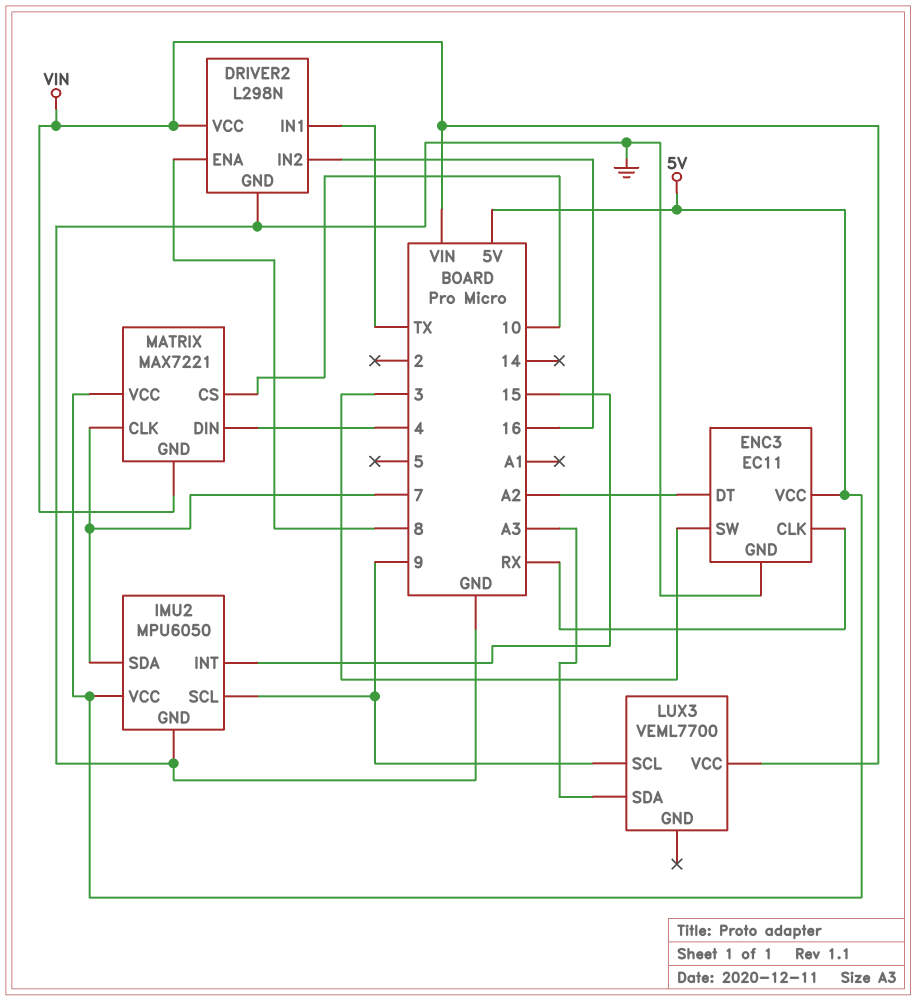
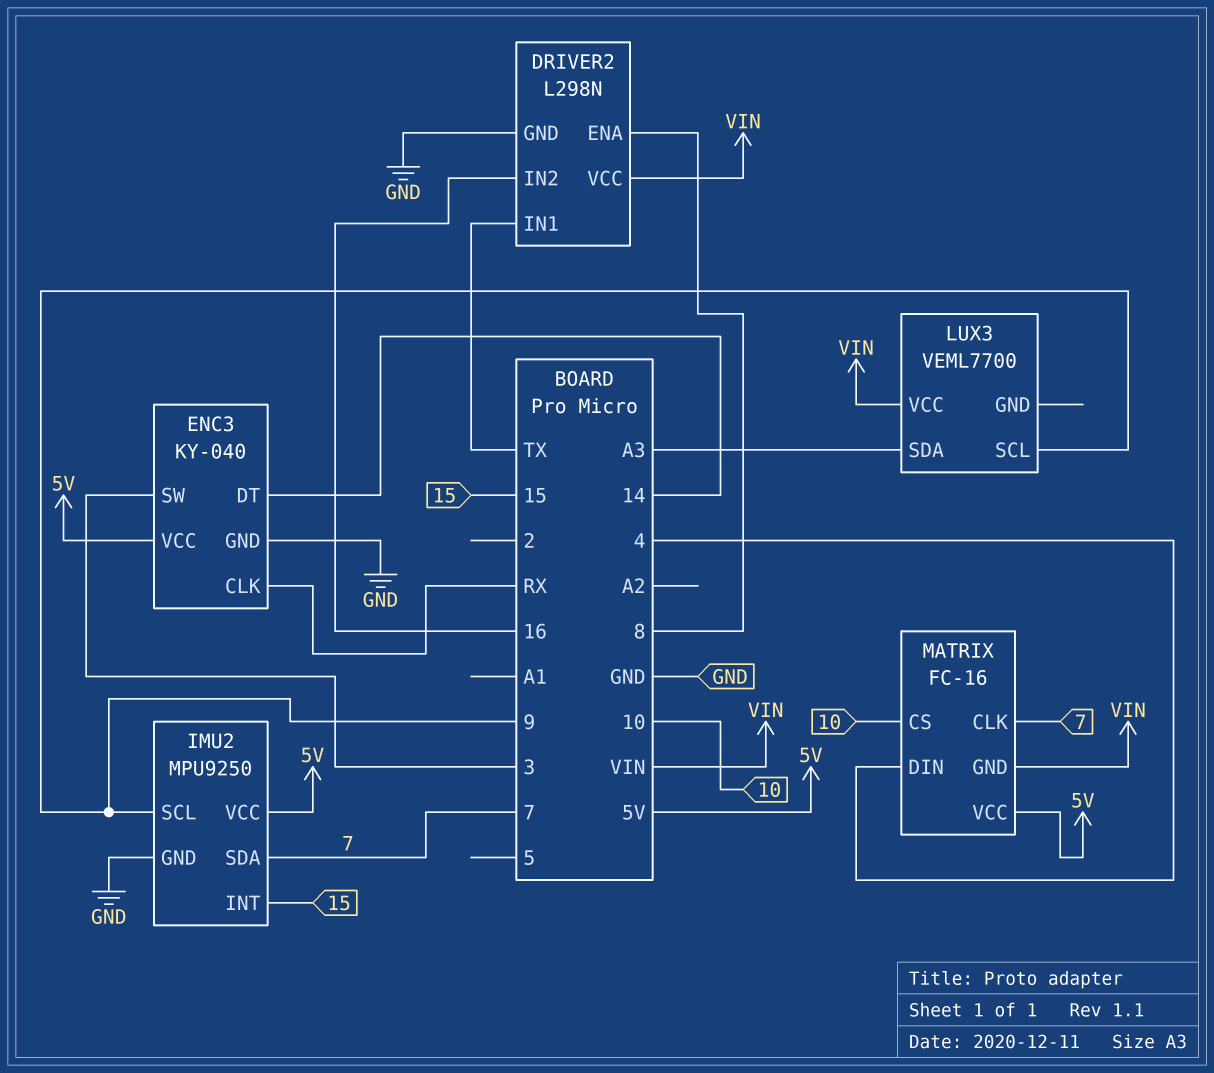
ENC3: EC11 -> KY-040
ENC3 pin DT: A2 -> 14
IMU2: MPU6050 -> MPU9250
MATRIX: MAX7221 -> FC-16

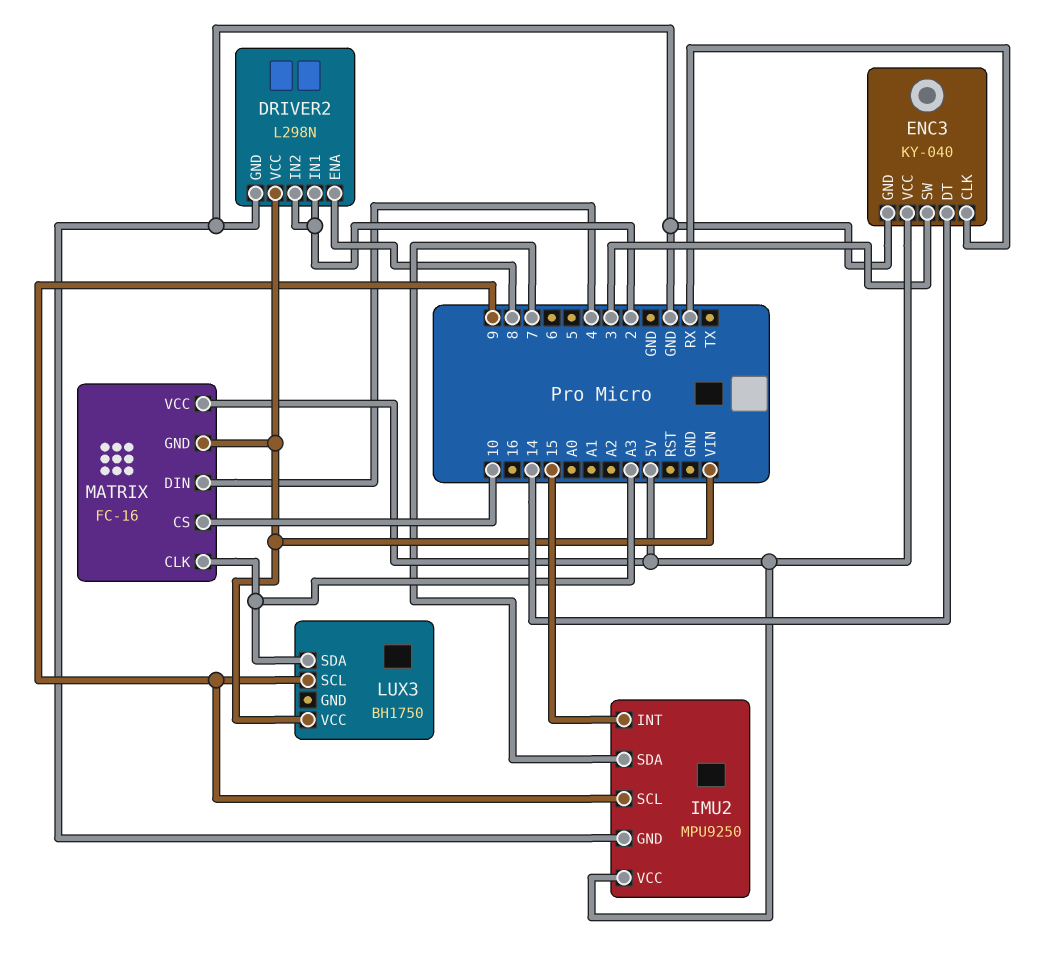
DRIVER2 pin IN1: TX -> 2
DRIVER2 pin IN2: 16 -> 2
LUX3: VEML7700 -> BH1750
MATRIX pin CLK: 7 -> A3

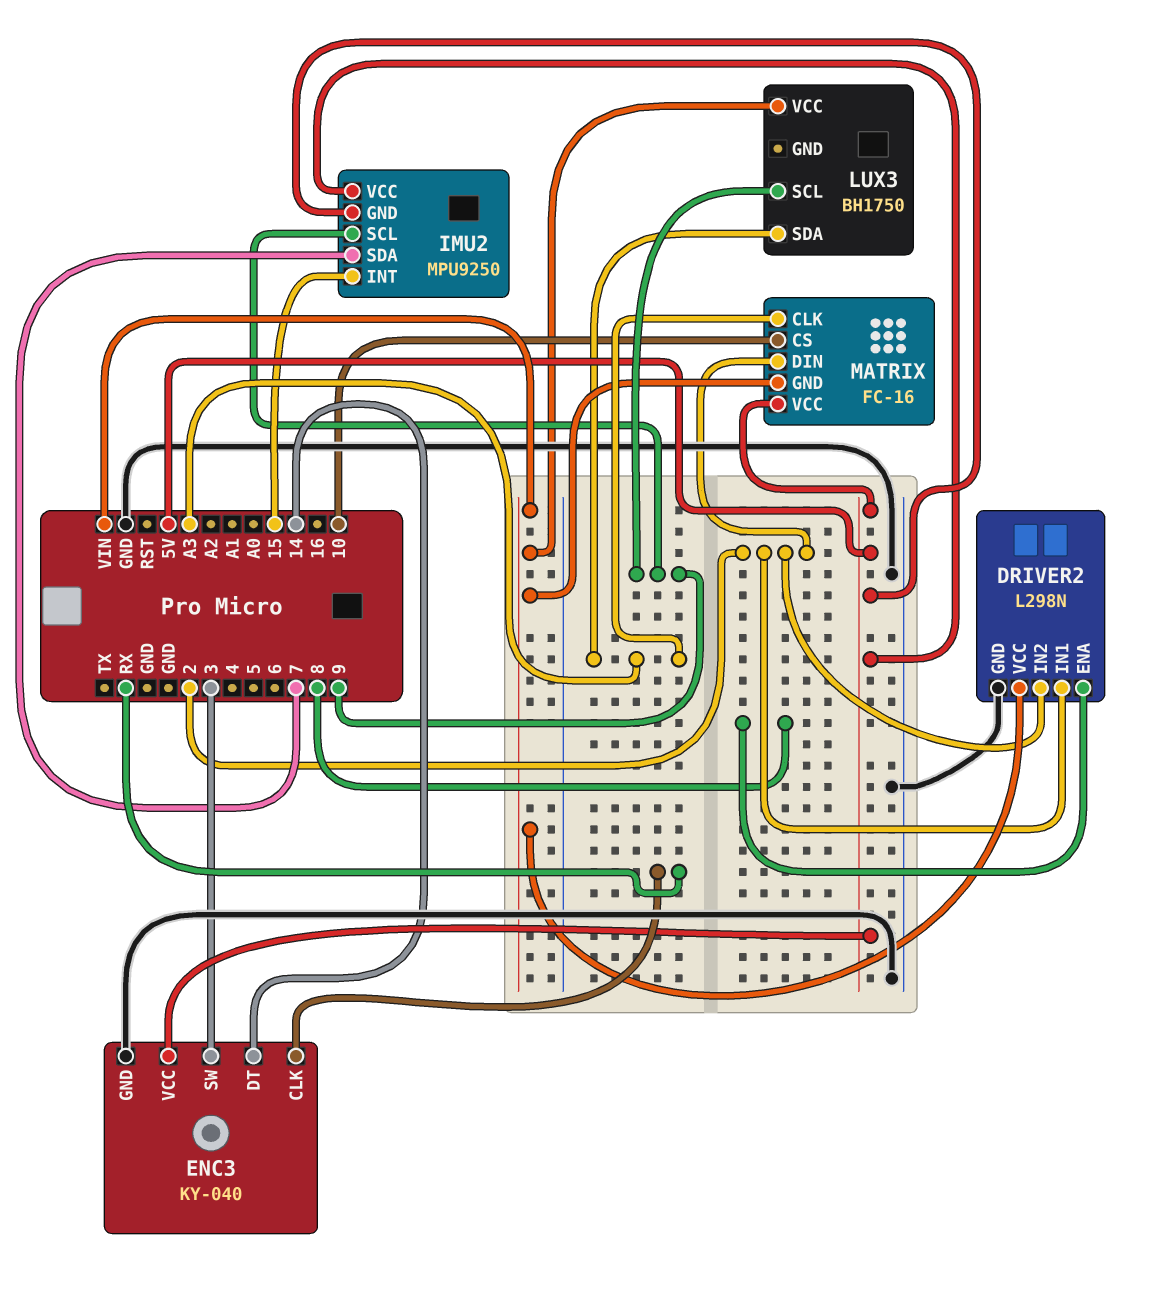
IMU2 pin GND: GND -> 5V
MATRIX pin DIN: 4 -> 2

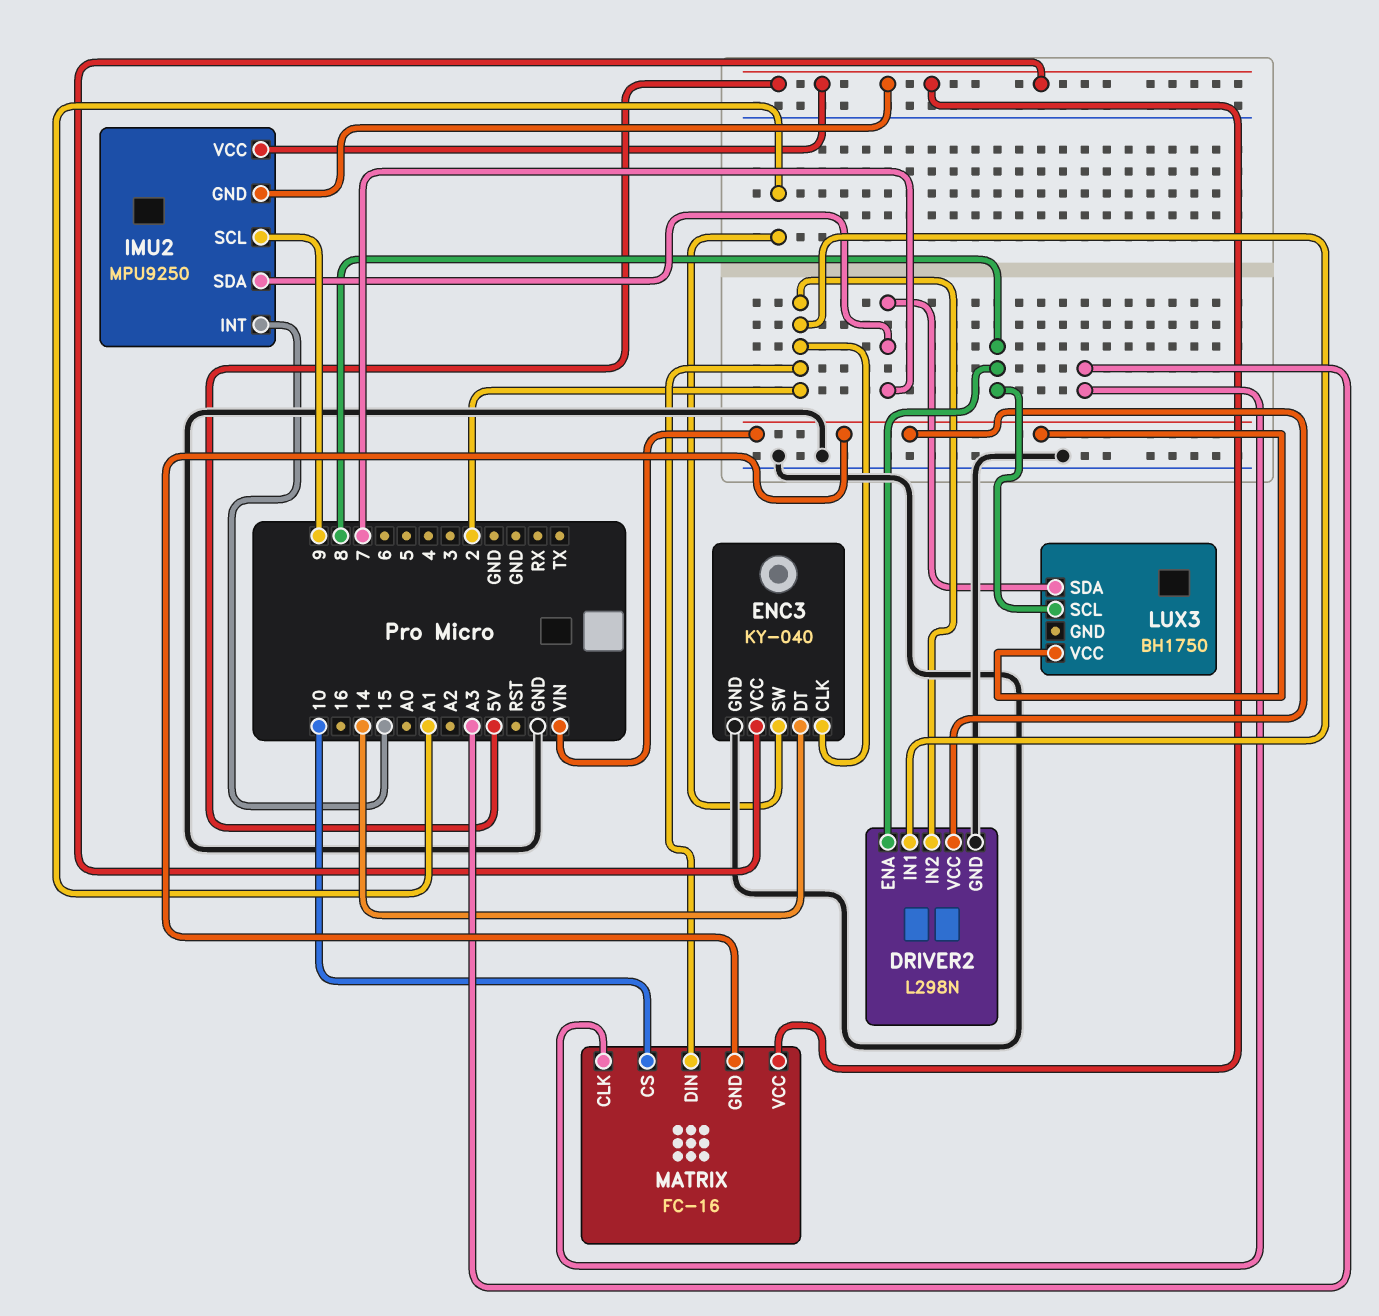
ENC3 pin CLK: RX -> 2
ENC3 pin SW: 3 -> A1
LUX3 pin SCL: 9 -> 8
LUX3 pin SDA: A3 -> 7

